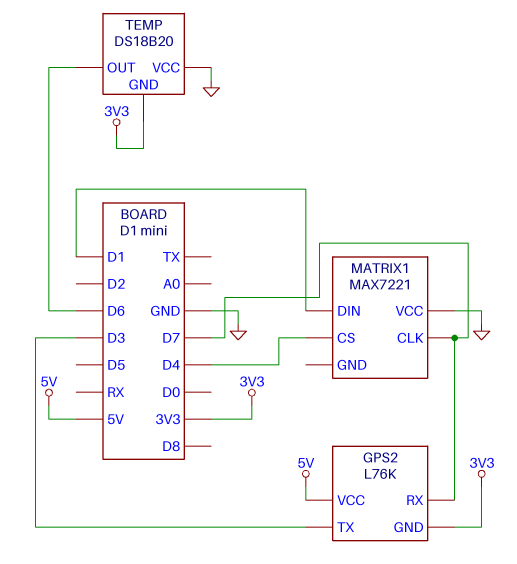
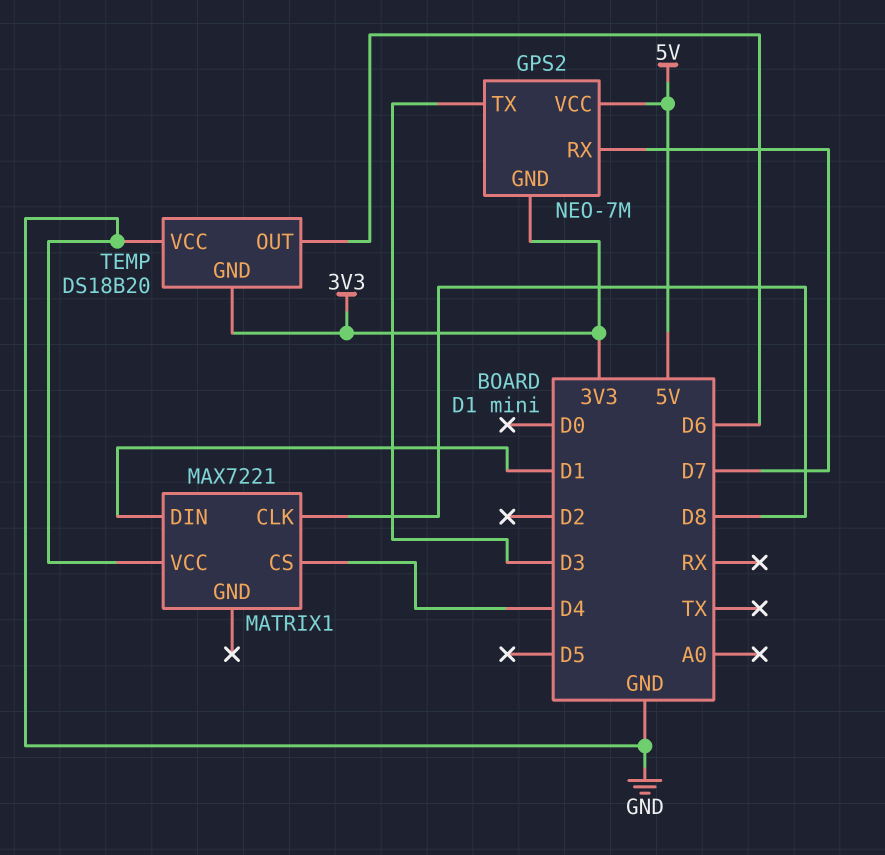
GPS2: L76K -> NEO-7M
MATRIX1 pin CLK: D7 -> D8

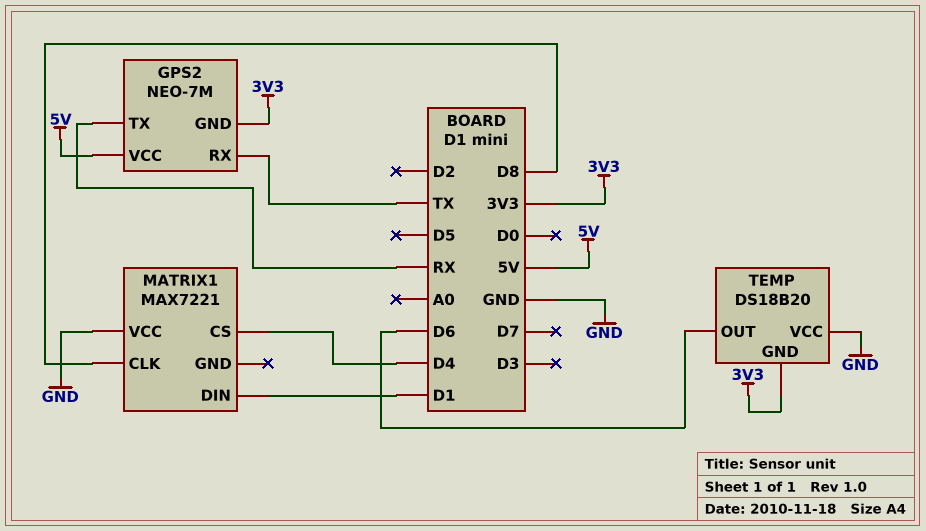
GPS2 pin RX: D7 -> TX
GPS2 pin TX: D3 -> RX

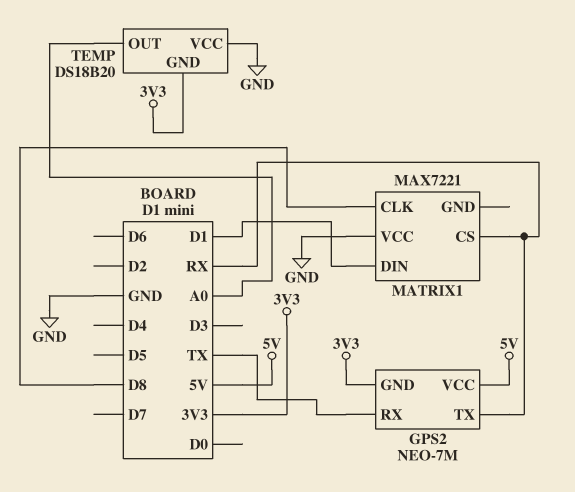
MATRIX1 pin CS: D4 -> RX
TEMP pin OUT: D6 -> A0

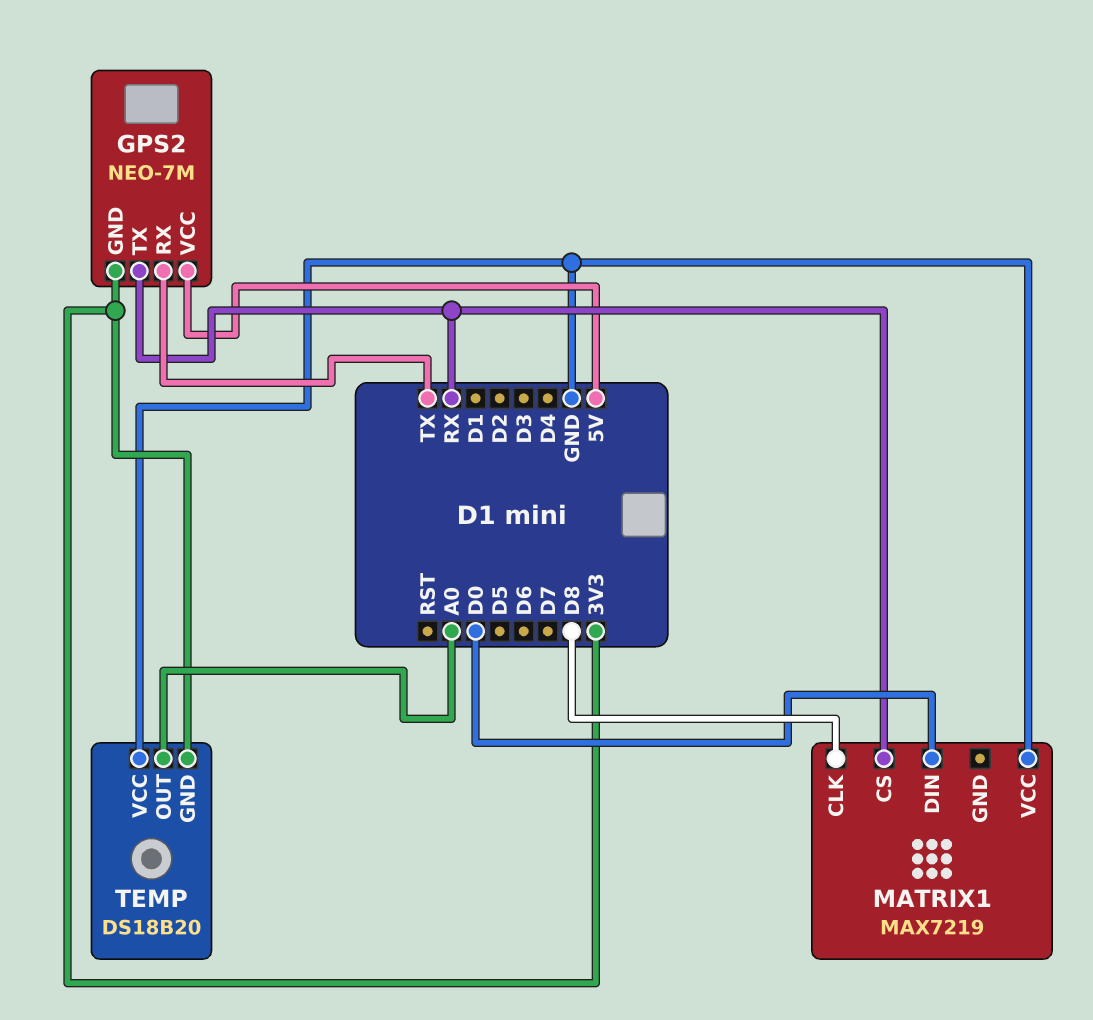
MATRIX1: MAX7221 -> MAX7219
MATRIX1 pin DIN: D1 -> D0

